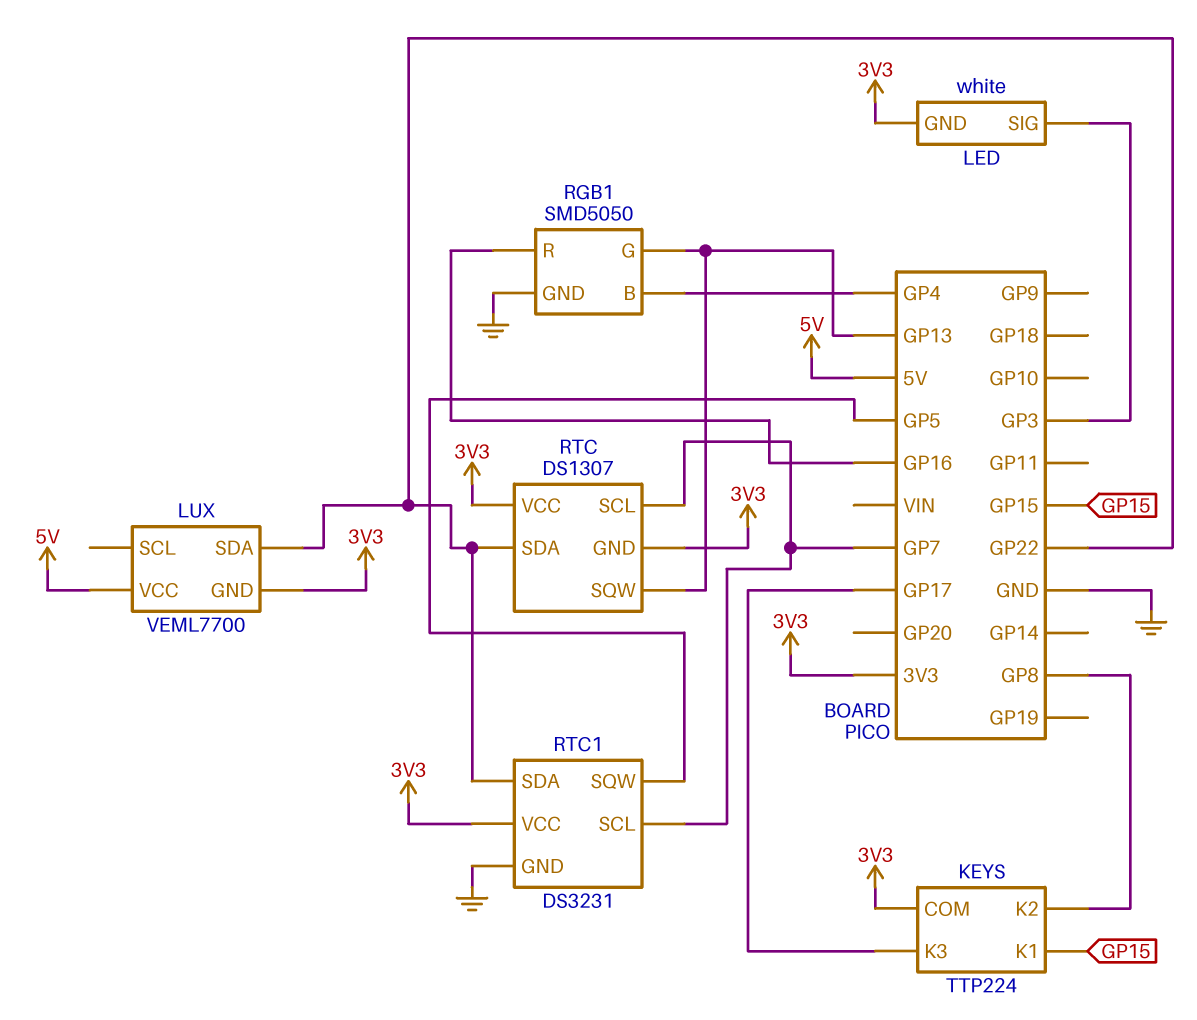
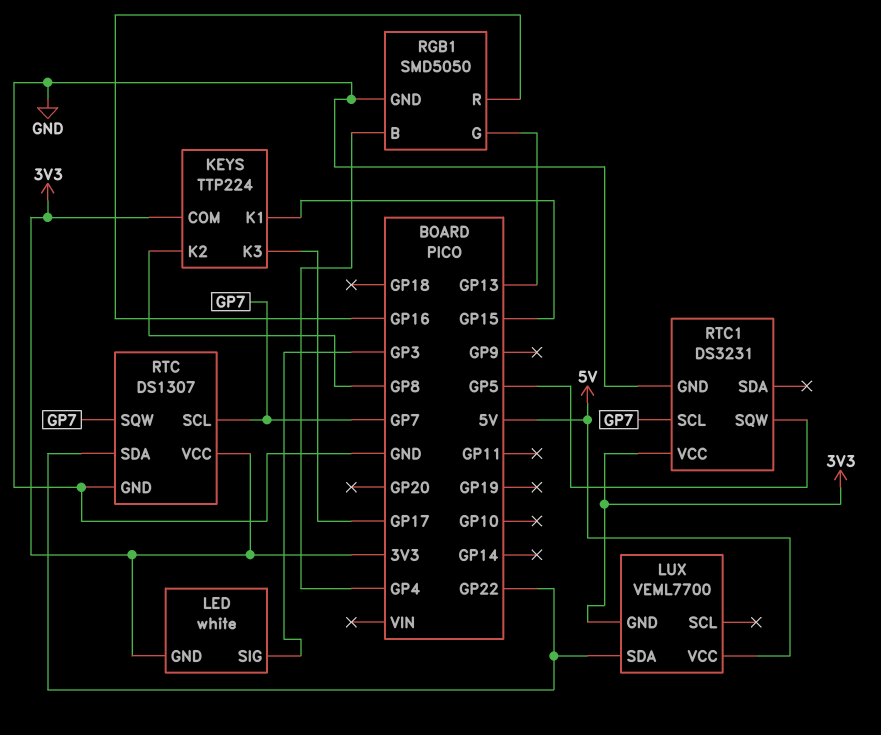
RTC pin GND: 3V3 -> GND
RTC pin SQW: GP13 -> GP7
RTC1 pin SDA: GP22 -> none

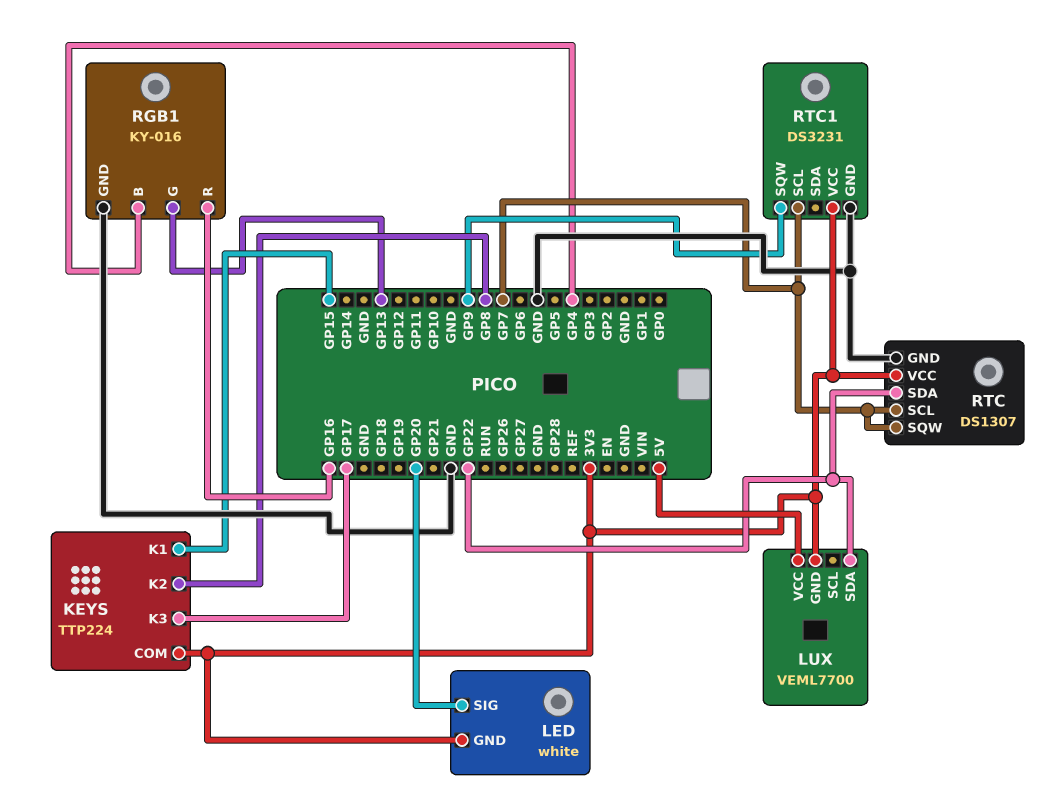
LED pin SIG: GP3 -> GP20
RGB1: SMD5050 -> KY-016
RTC1 pin SQW: GP5 -> GP9

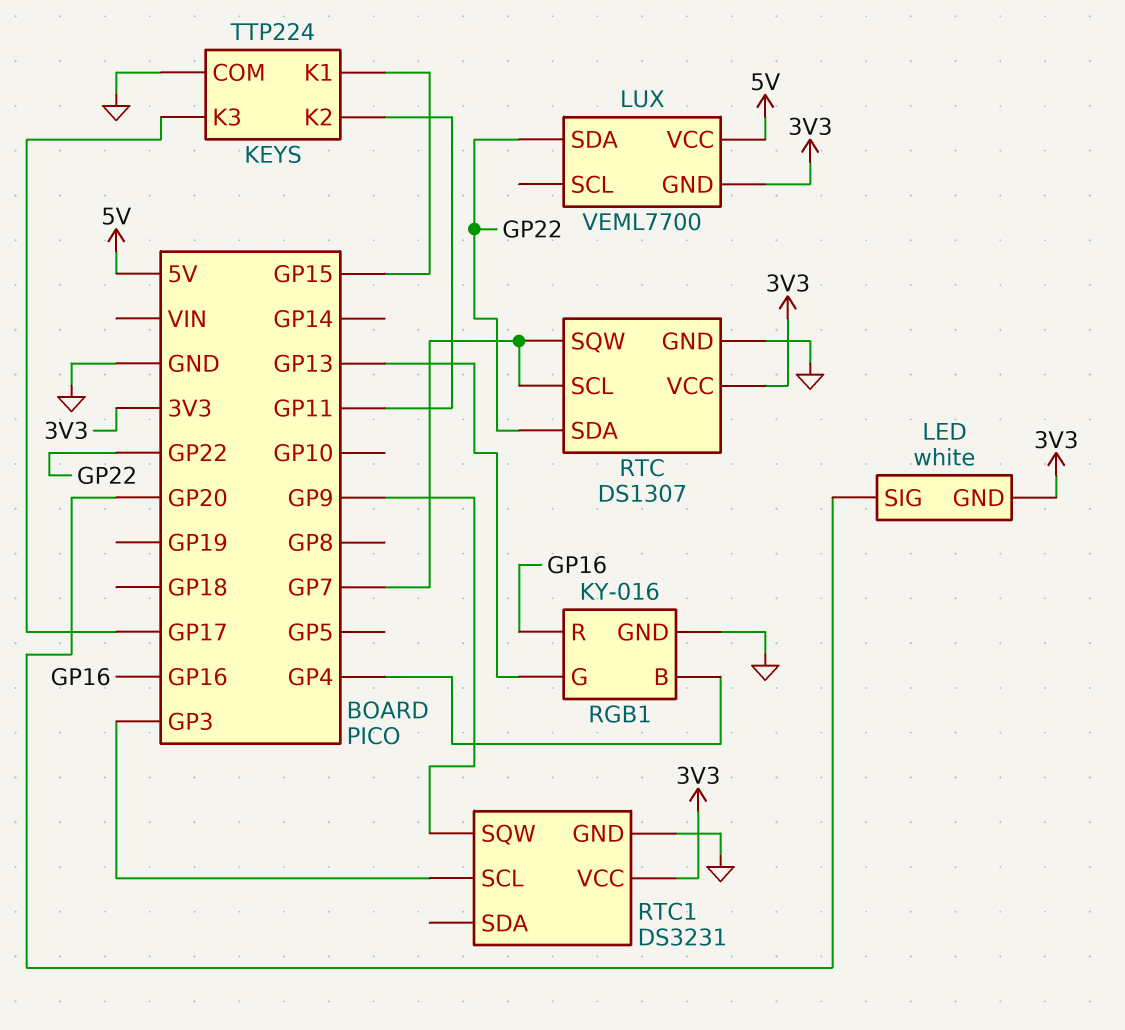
KEYS pin COM: 3V3 -> GND
KEYS pin K2: GP8 -> GP11
RTC1 pin SCL: GP7 -> GP3

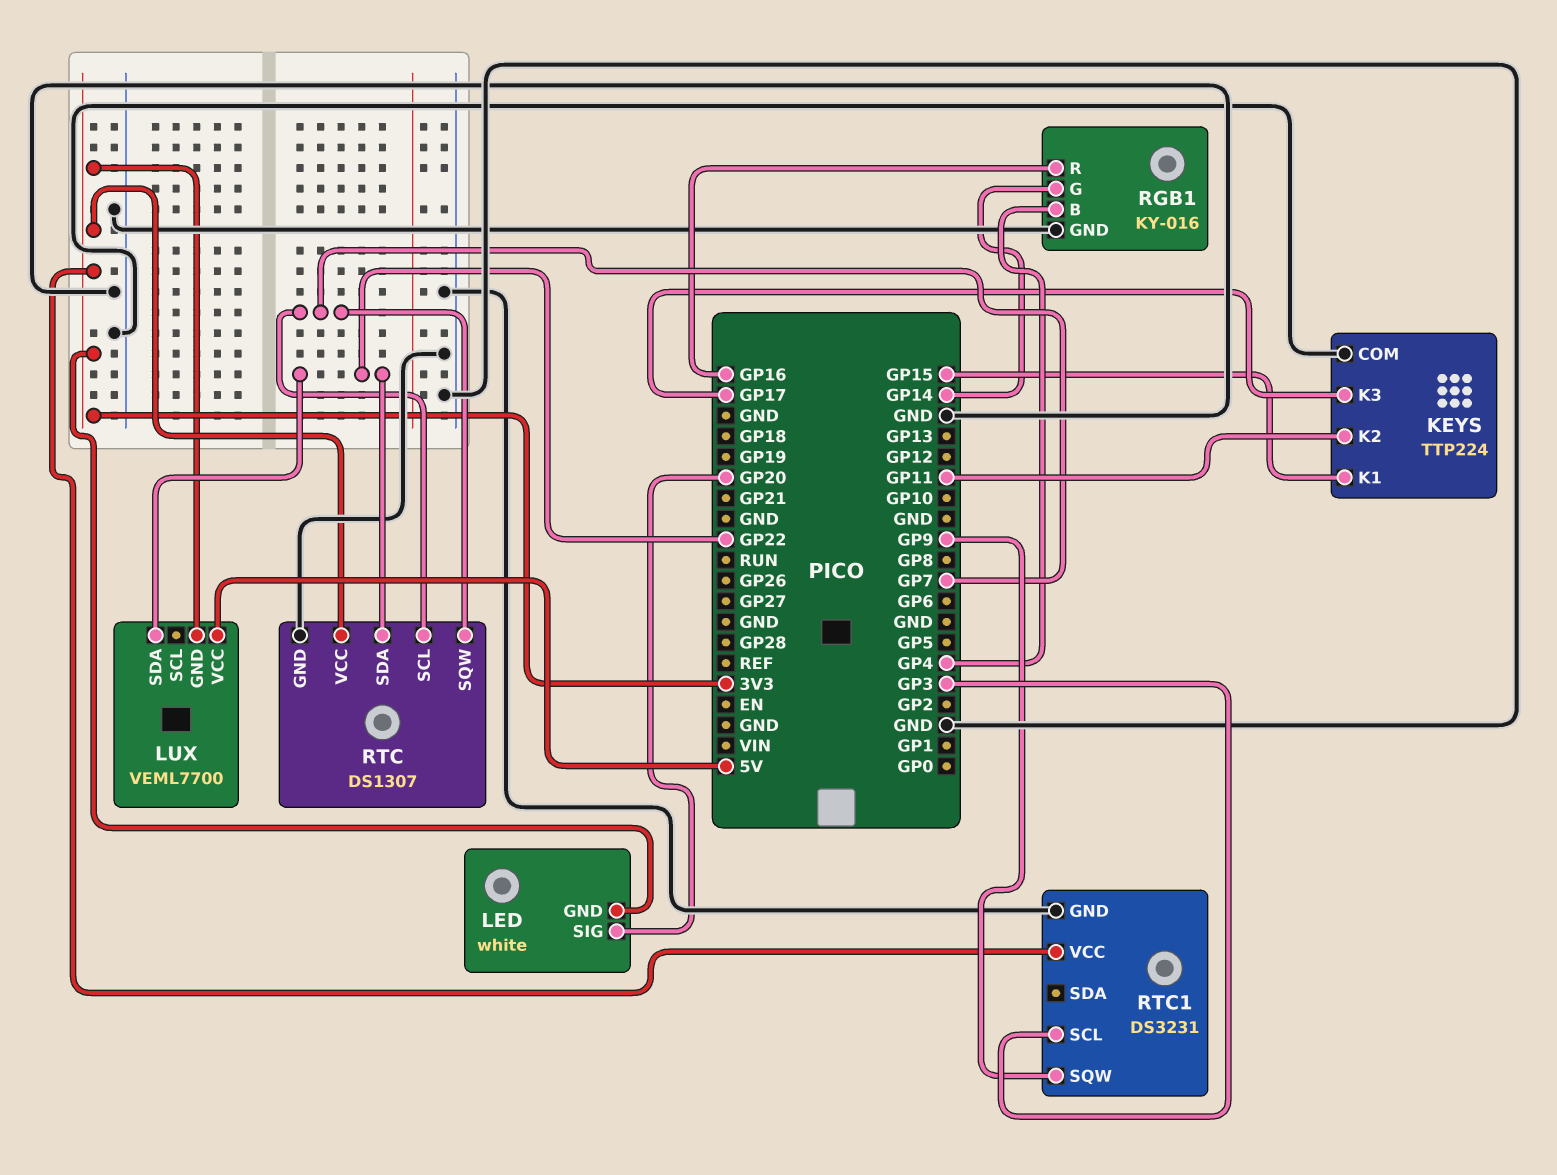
RGB1 pin G: GP13 -> GP14

